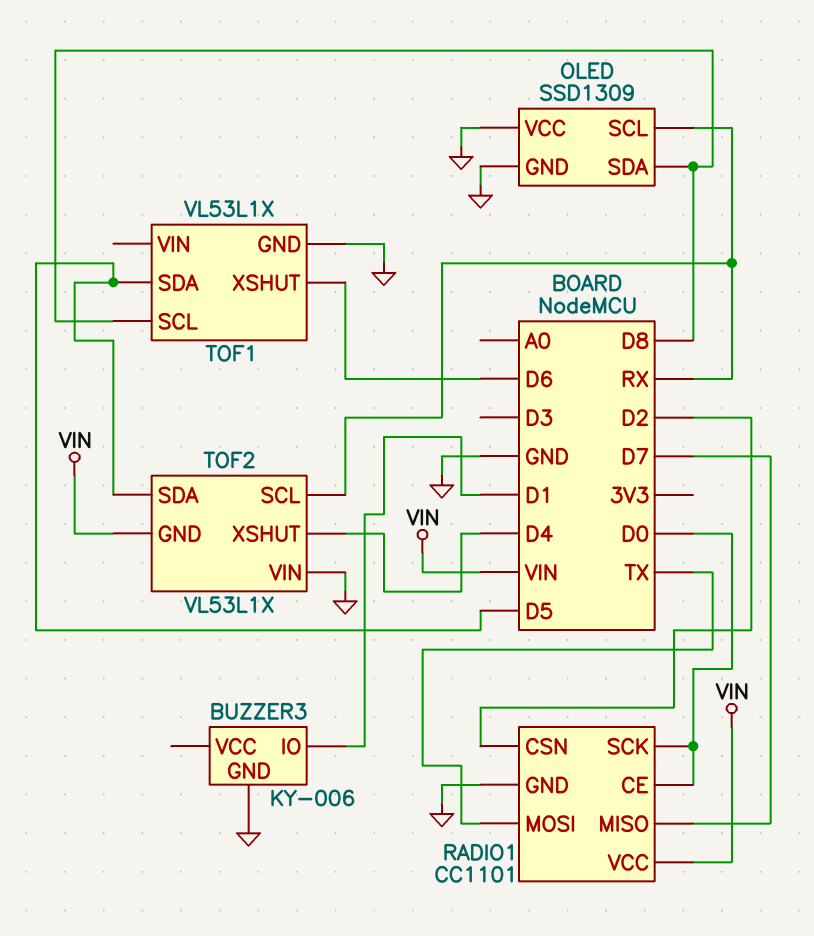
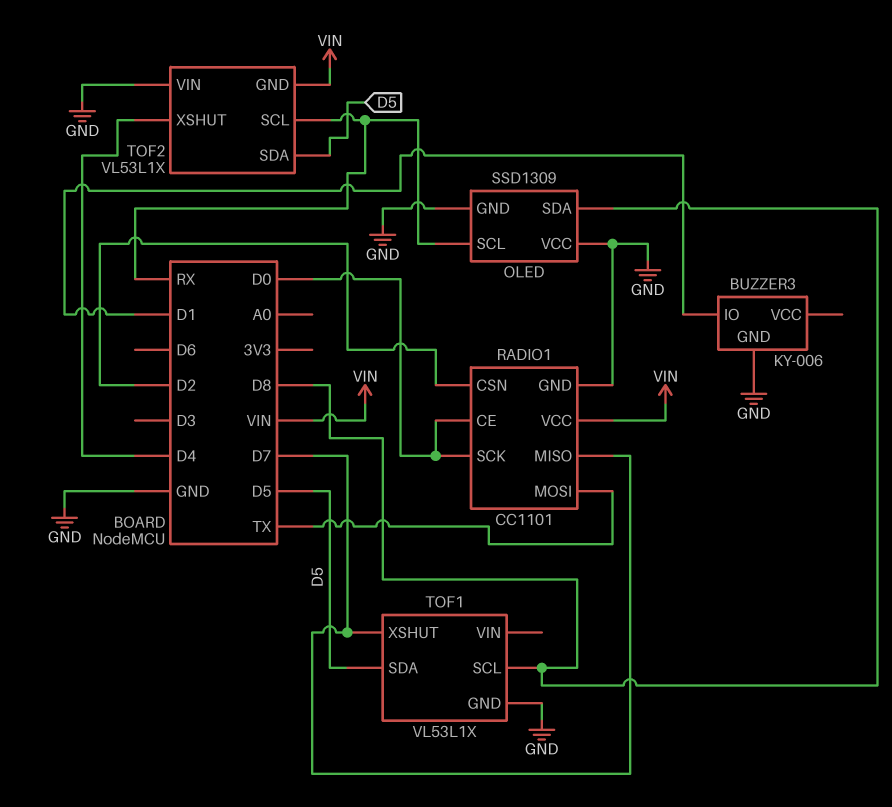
TOF1 pin XSHUT: D6 -> D7

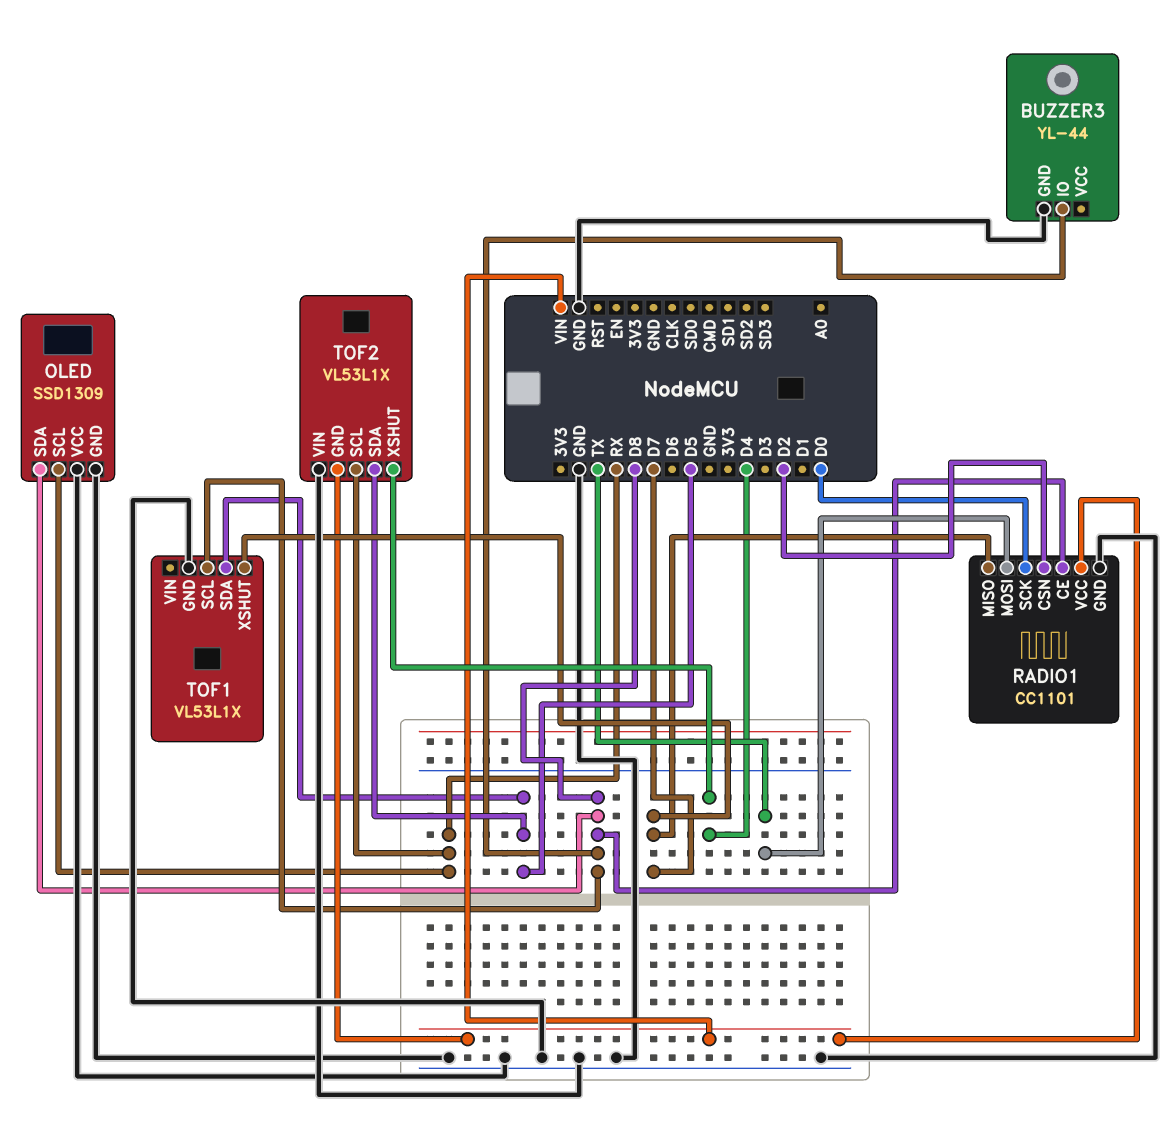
BUZZER3: KY-006 -> YL-44
BUZZER3 pin IO: D1 -> D8
RADIO1 pin CE: D0 -> D8

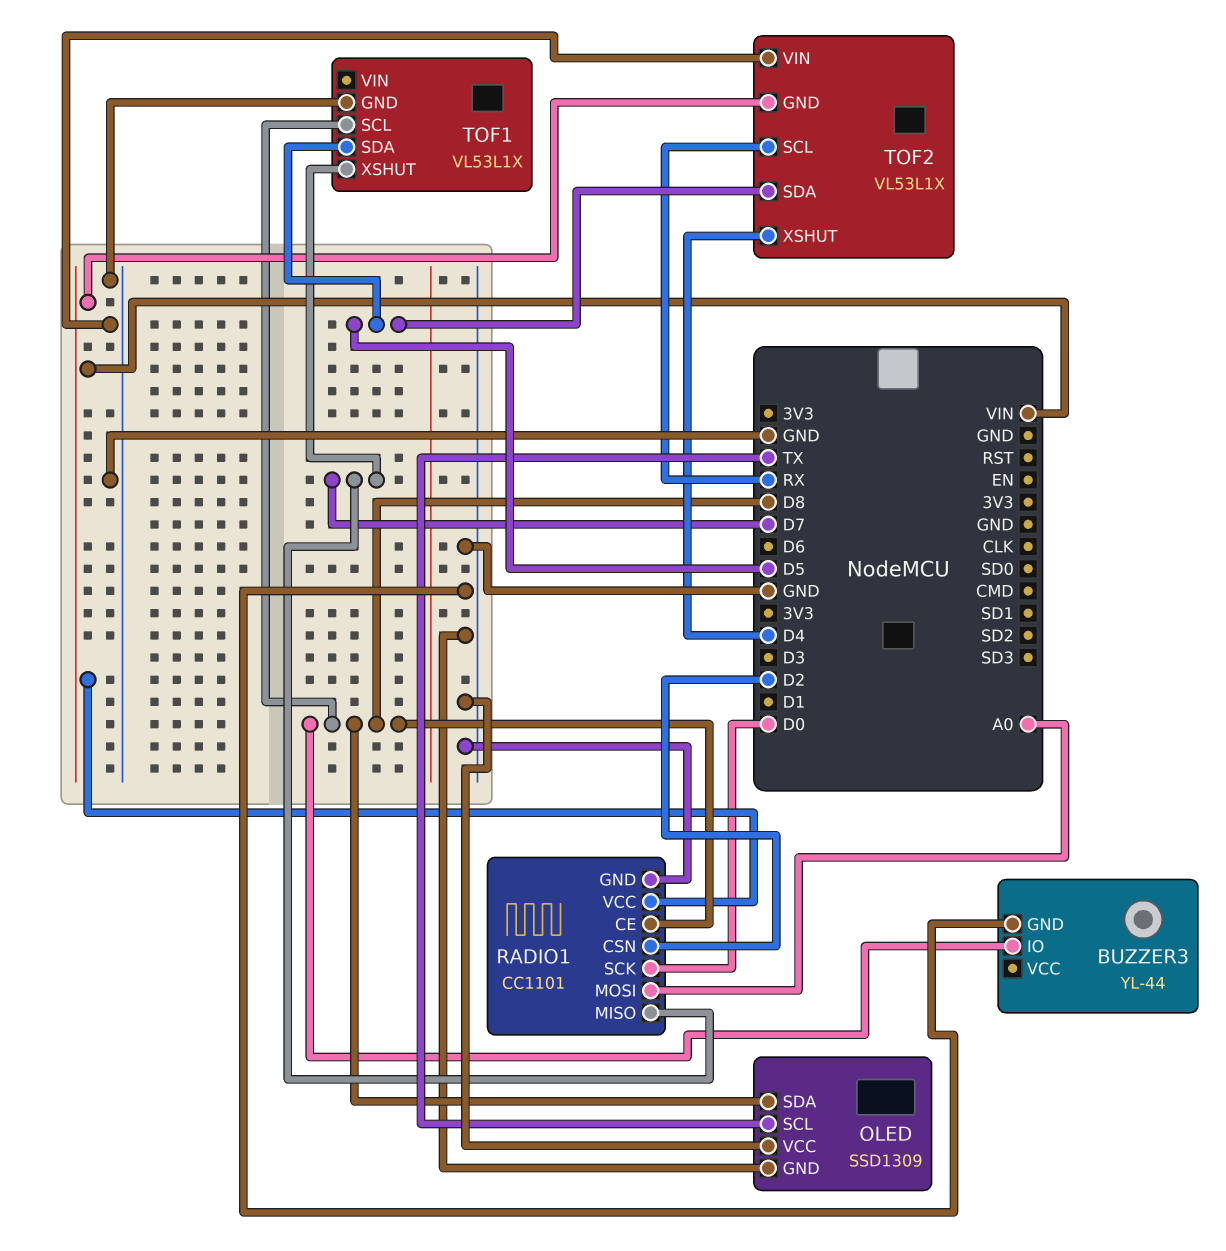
OLED pin SCL: RX -> TX
RADIO1 pin MOSI: TX -> A0

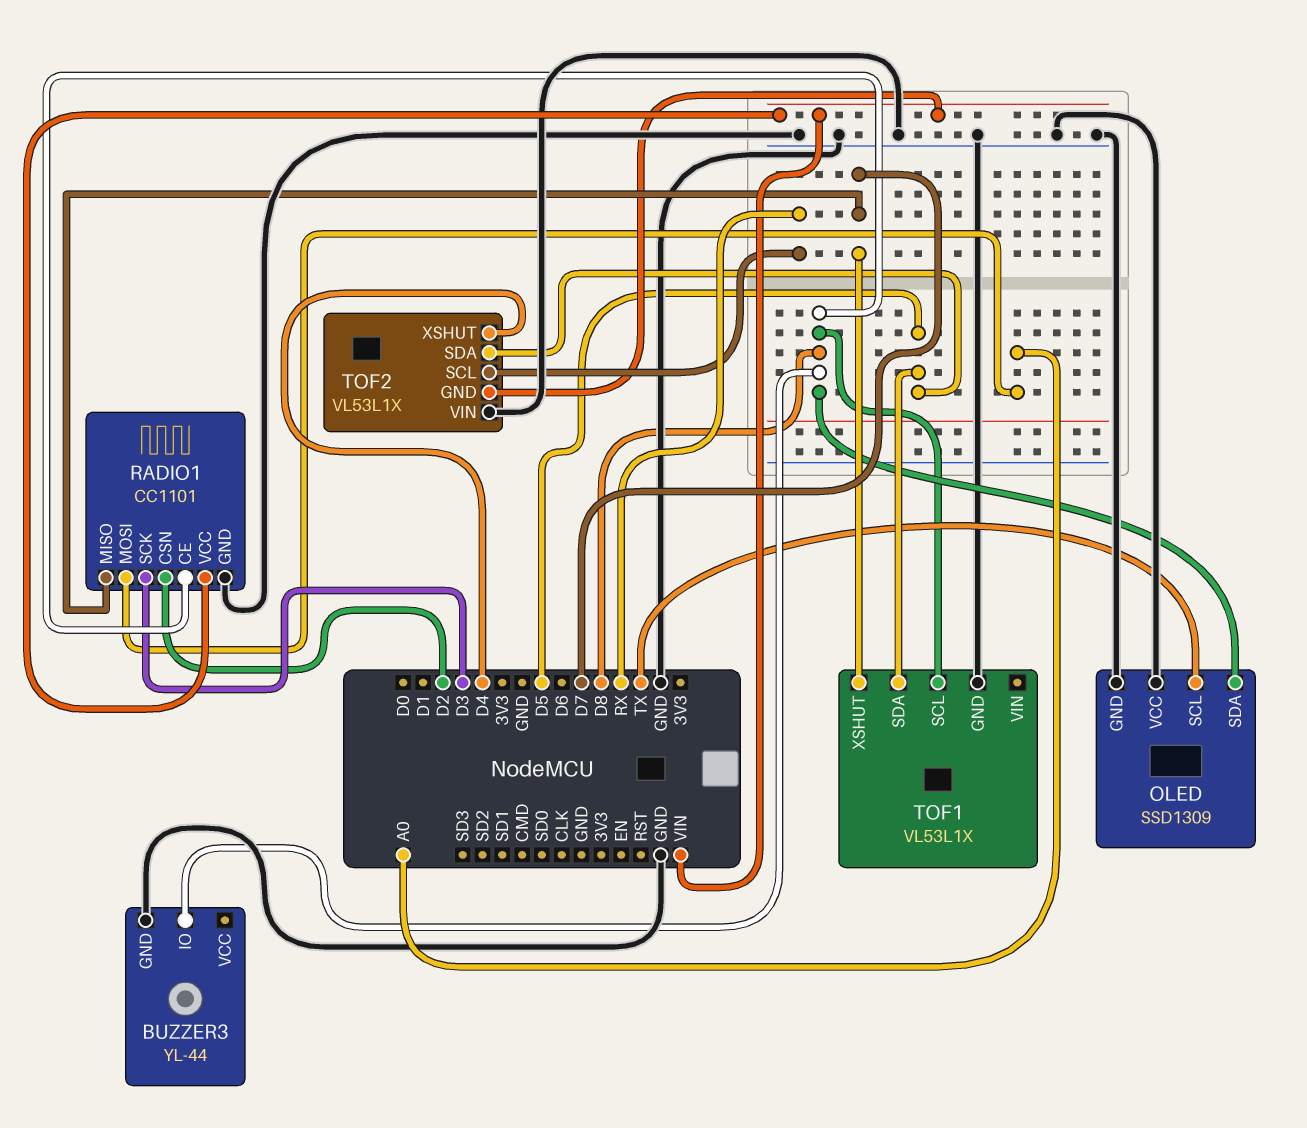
RADIO1 pin SCK: D0 -> D3

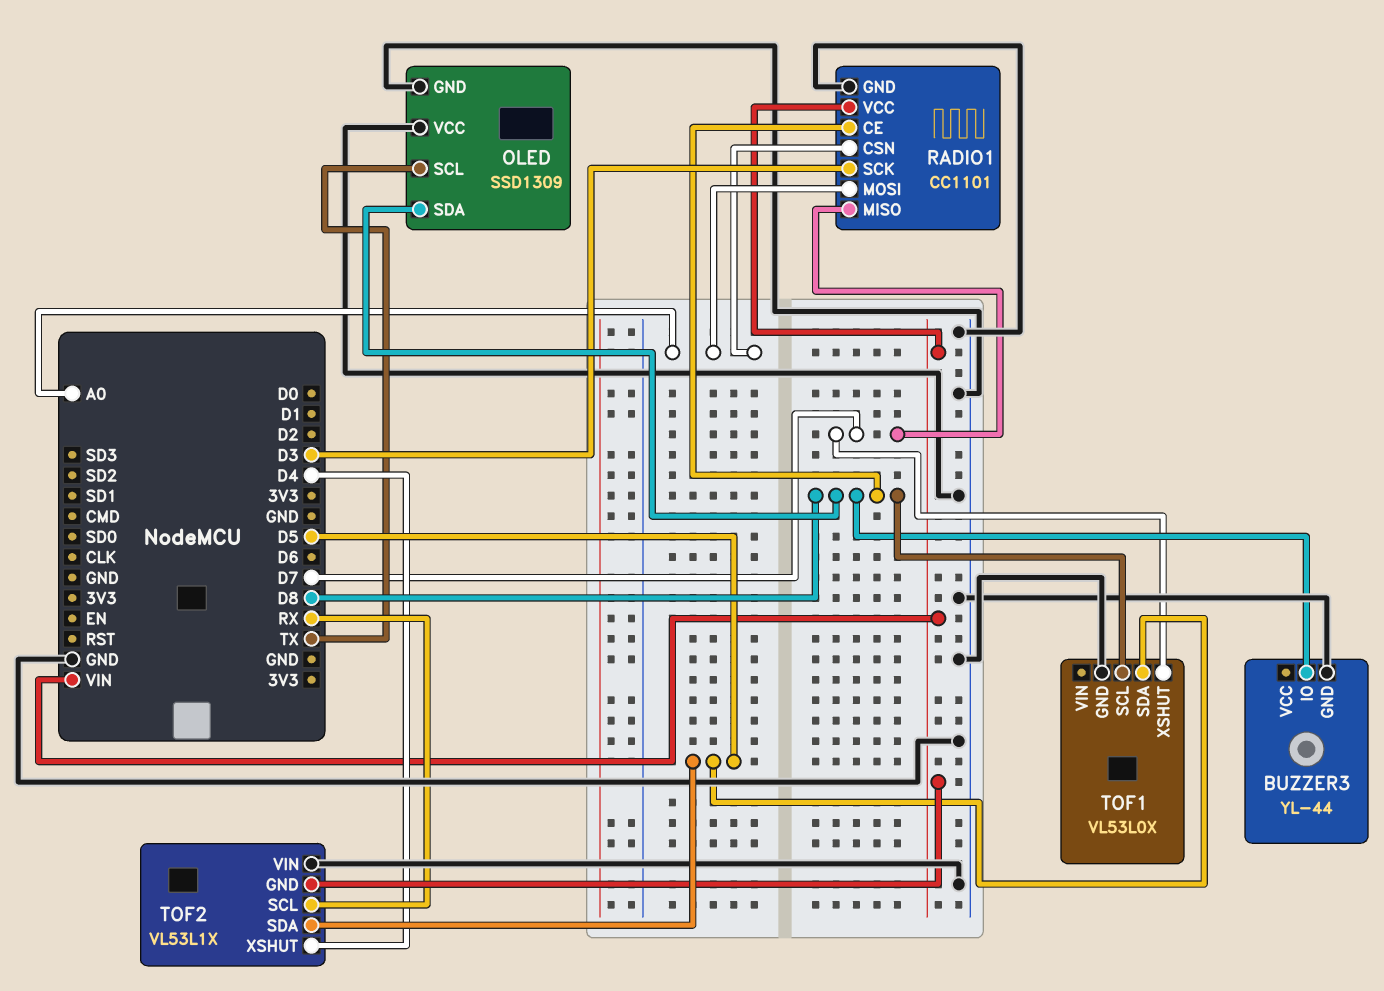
RADIO1 pin CSN: D2 -> A0
TOF1: VL53L1X -> VL53L0X

